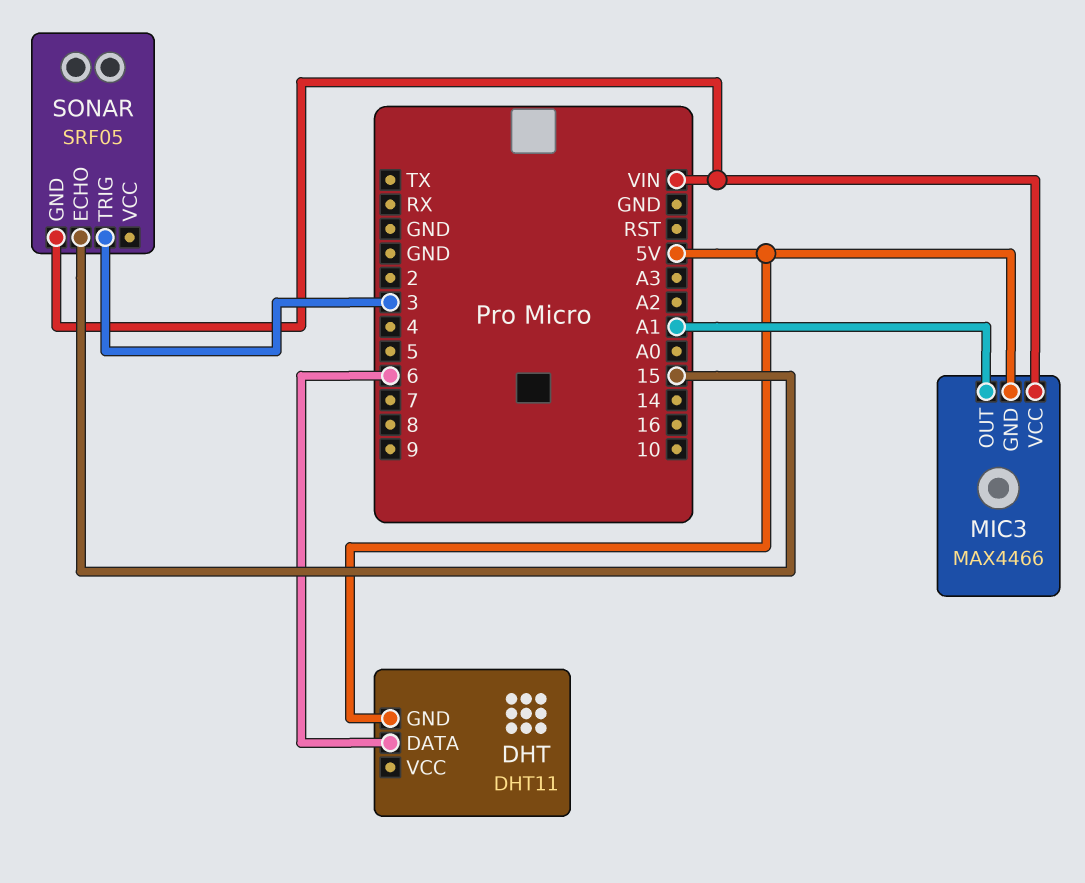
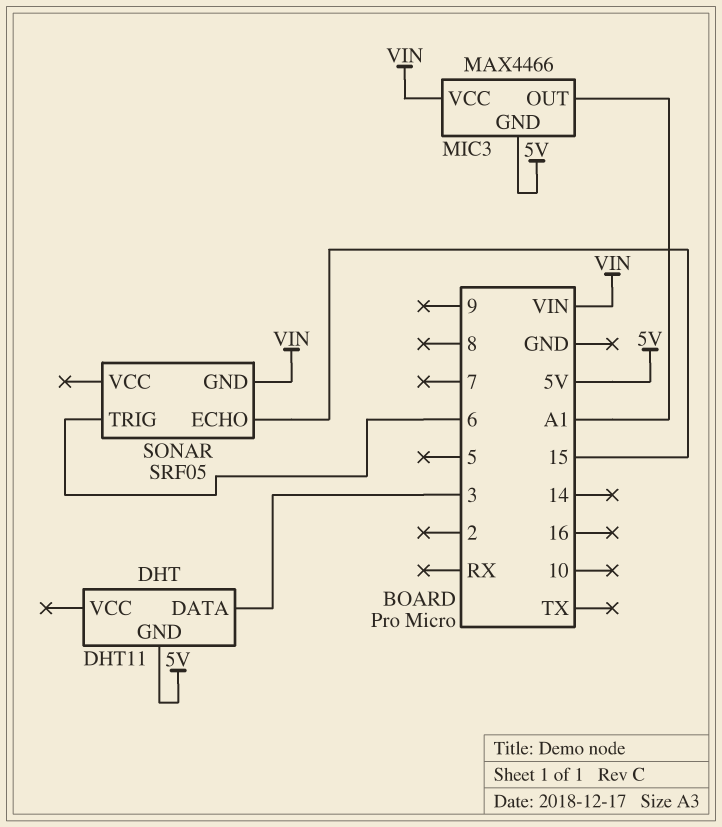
DHT pin DATA: 6 -> 3
SONAR pin TRIG: 3 -> 6

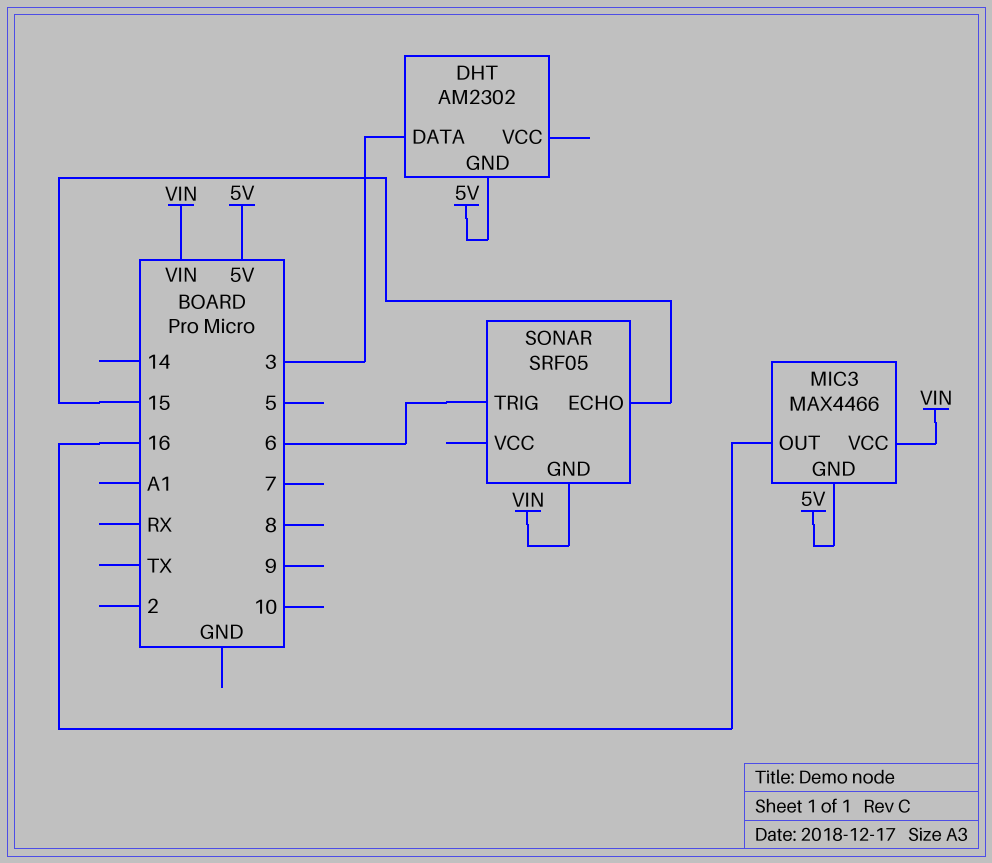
DHT: DHT11 -> AM2302
MIC3 pin OUT: A1 -> 16

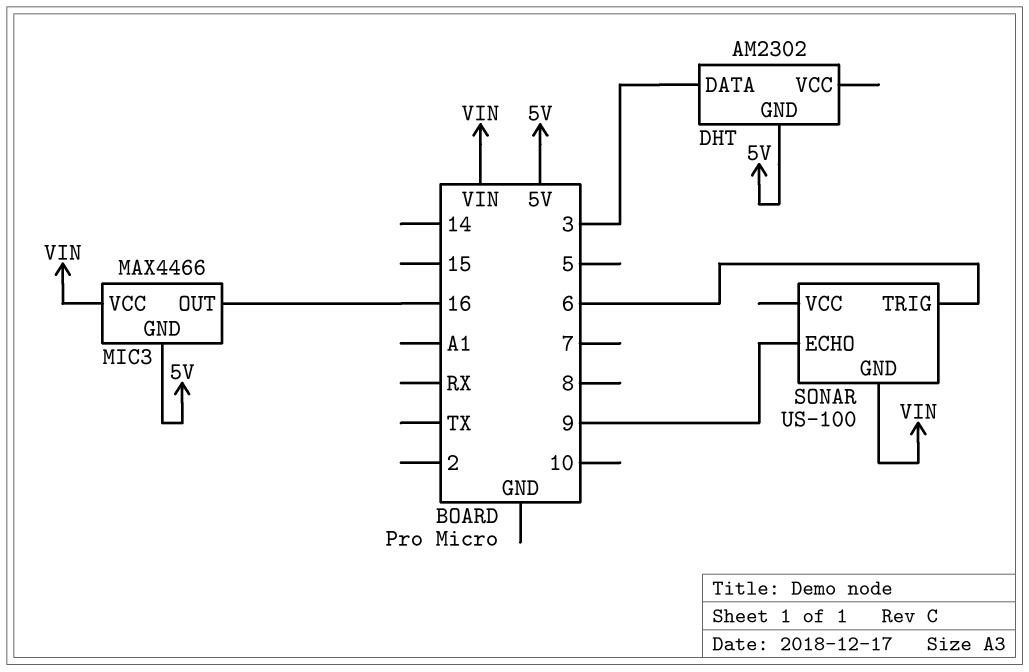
SONAR: SRF05 -> US-100
SONAR pin ECHO: 15 -> 9

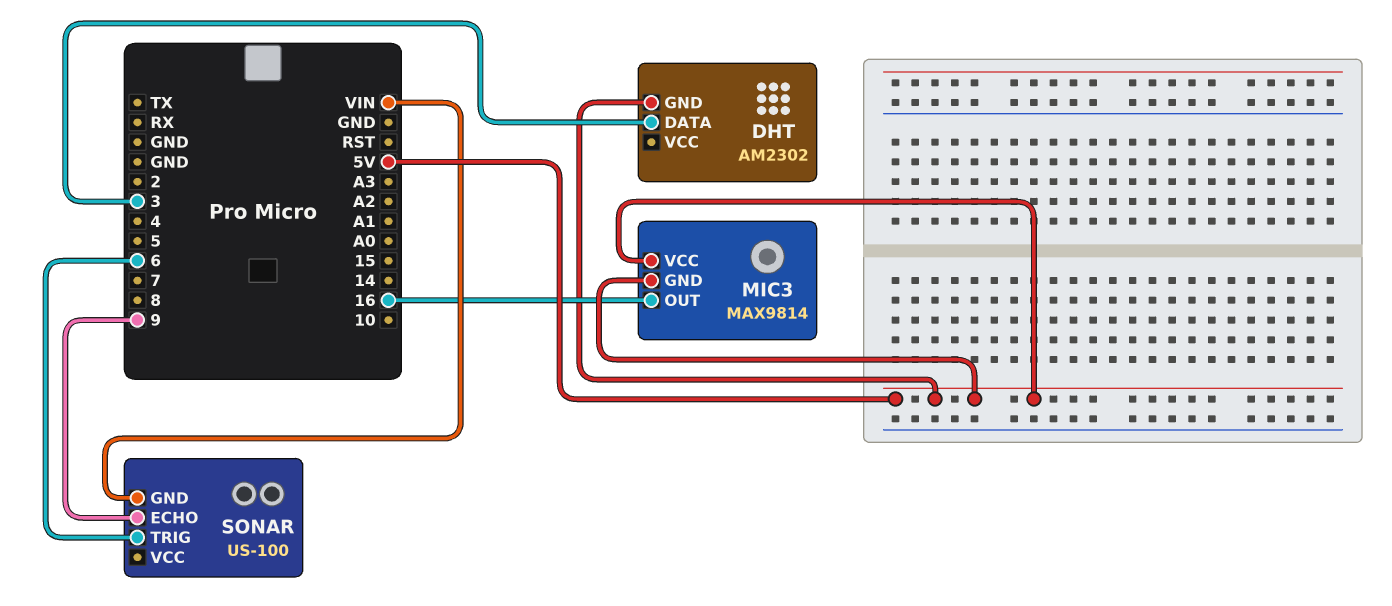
MIC3: MAX4466 -> MAX9814
MIC3 pin VCC: VIN -> 5V

